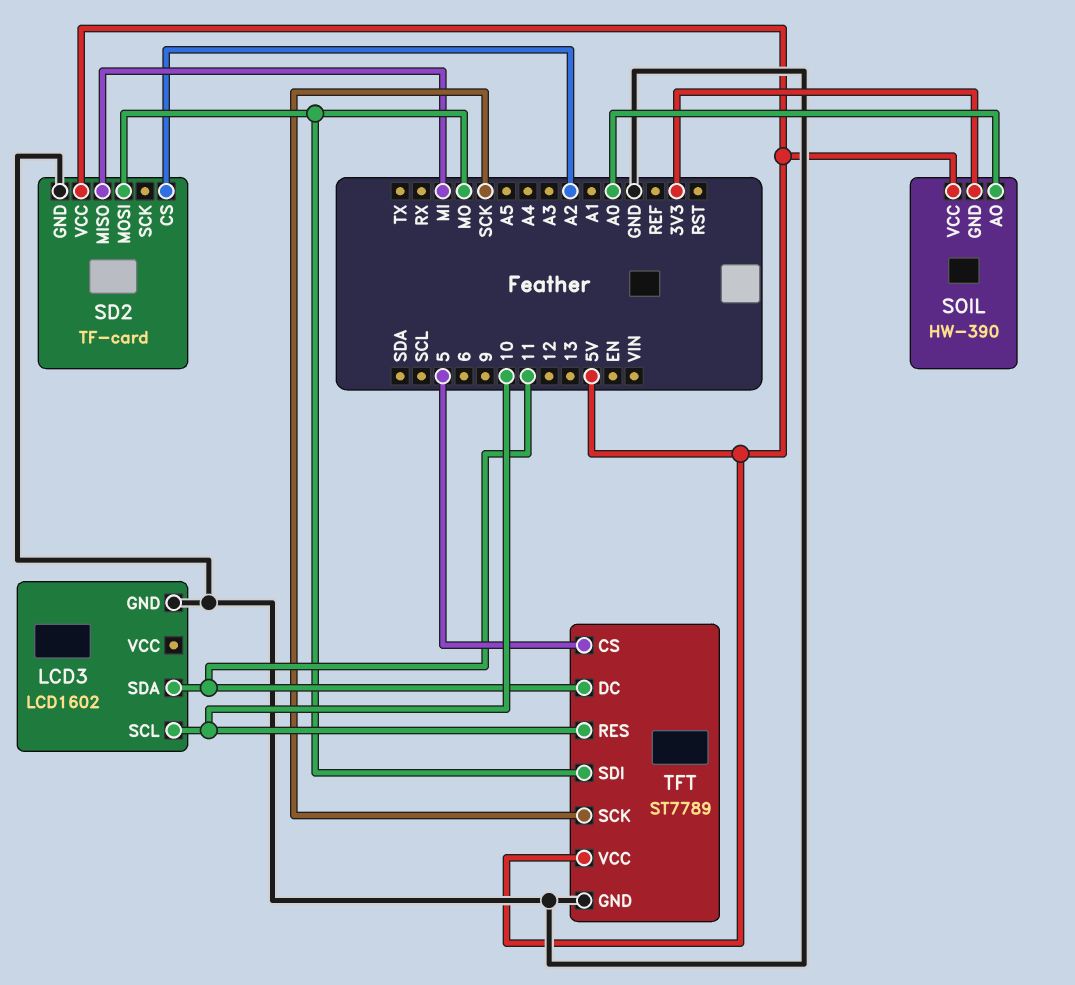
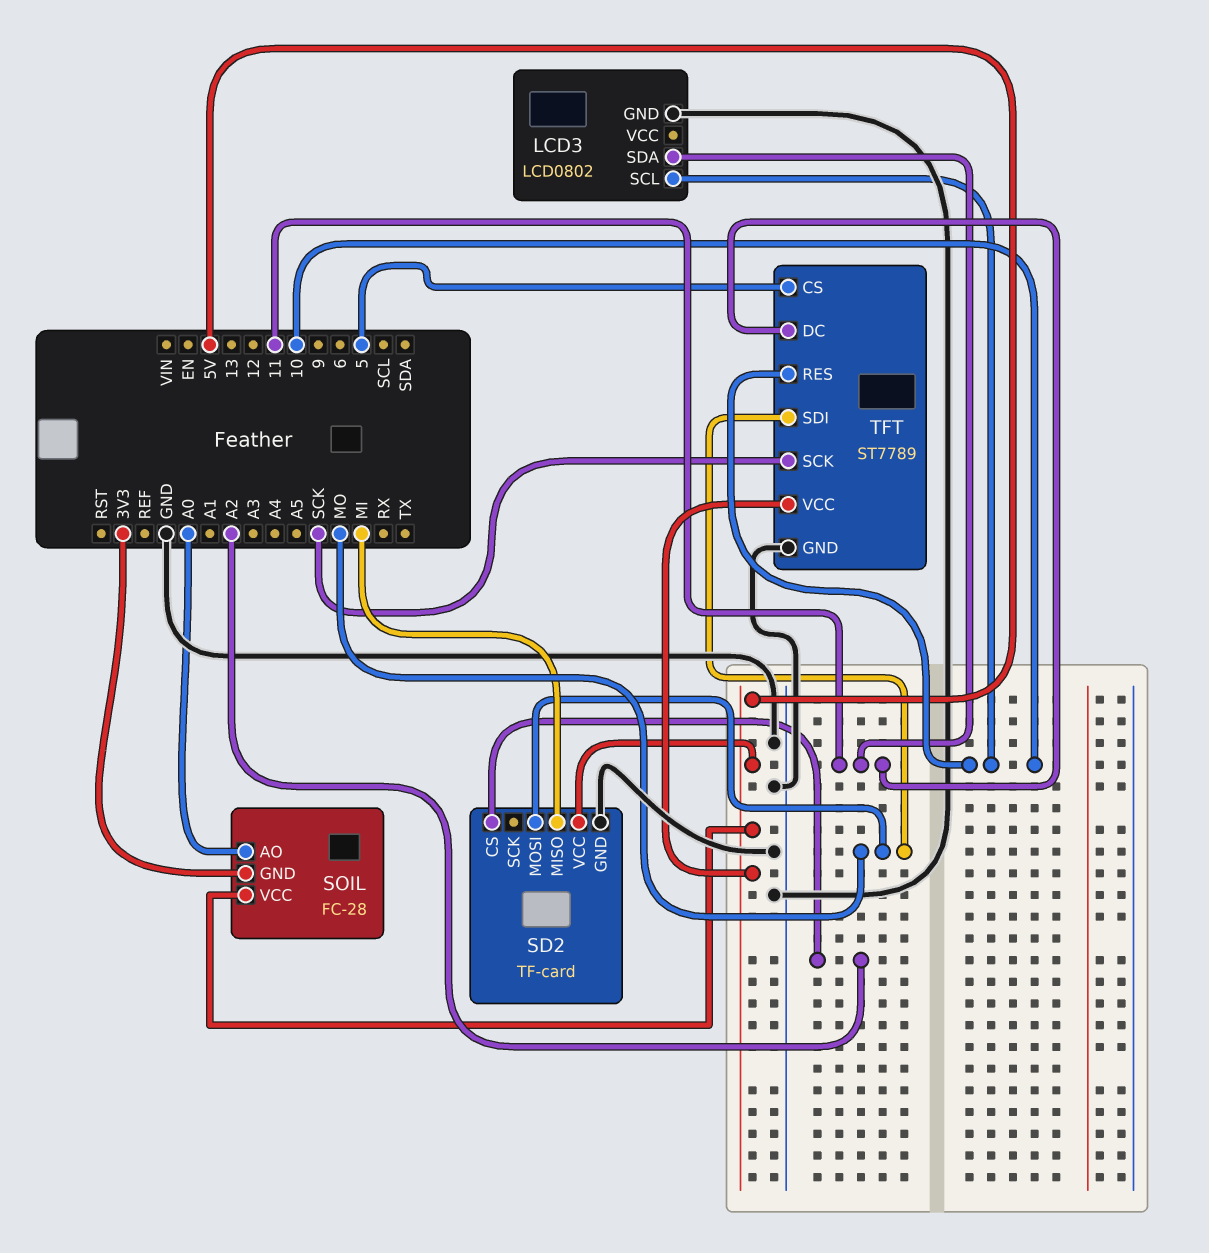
LCD3: LCD1602 -> LCD0802
SOIL: HW-390 -> FC-28

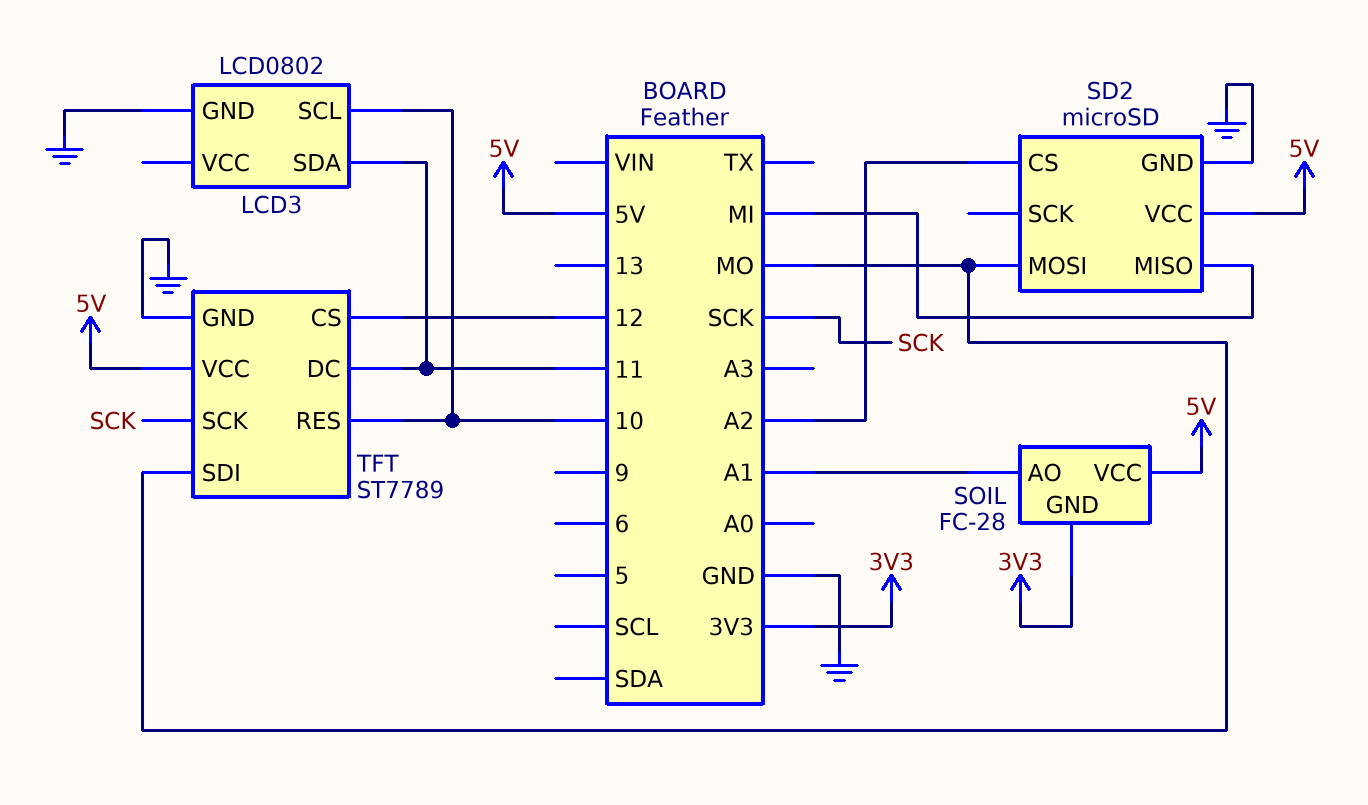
SD2: TF-card -> microSD
SOIL pin AO: A0 -> A1
TFT pin CS: 5 -> 12

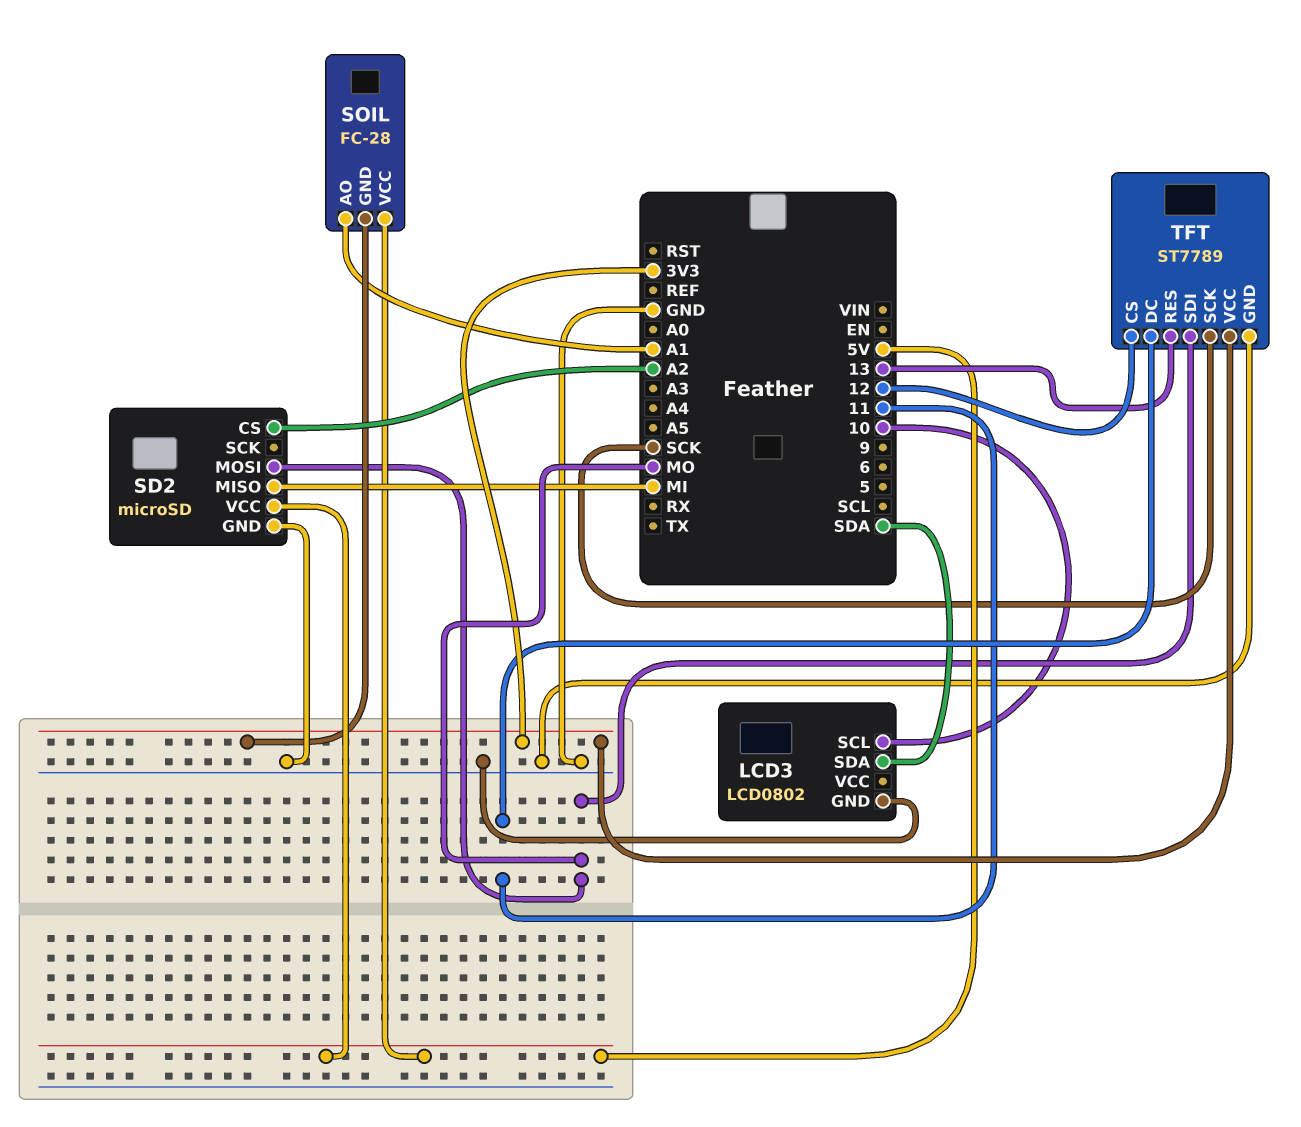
LCD3 pin SDA: 11 -> SDA
TFT pin RES: 10 -> 13
TFT pin VCC: 5V -> 3V3

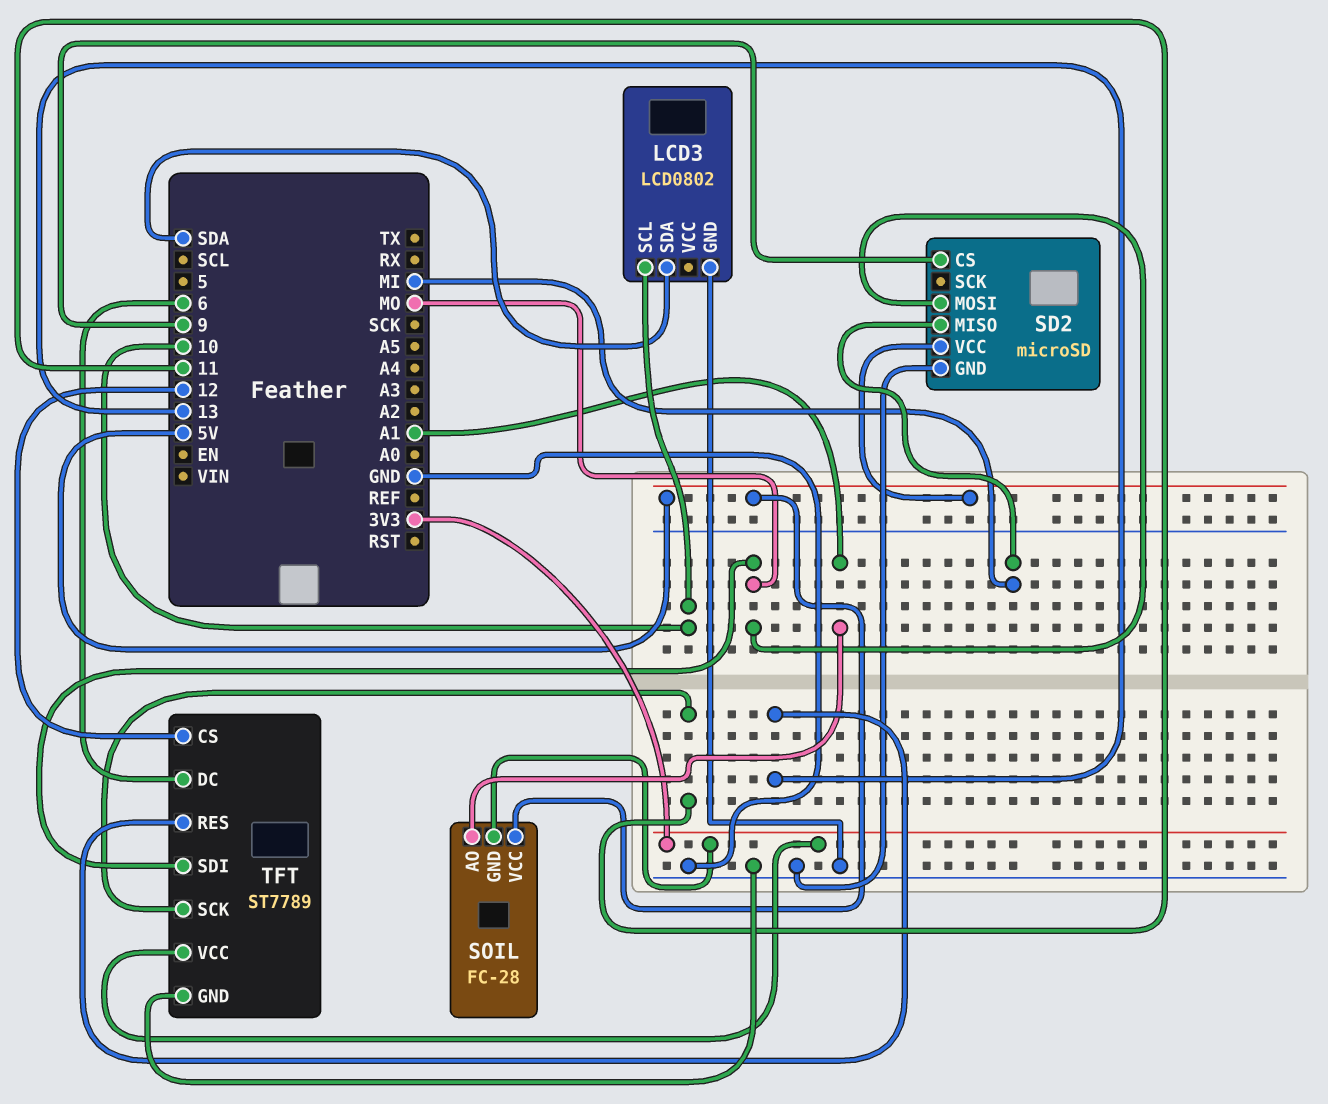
SD2 pin CS: A2 -> 9
TFT pin DC: 11 -> 6
TFT pin SCK: SCK -> 11

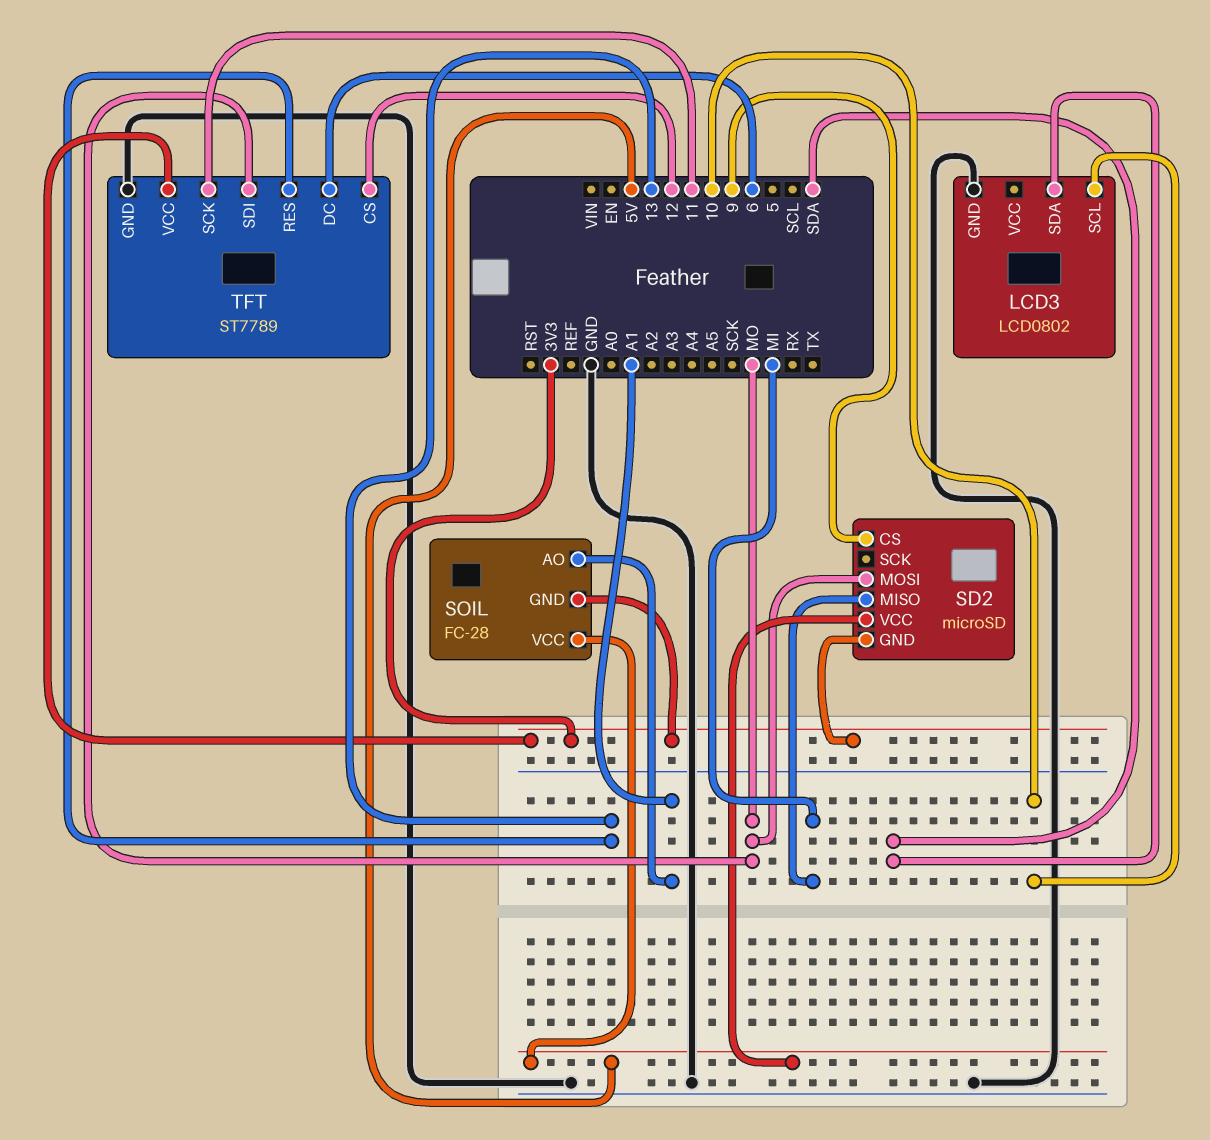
SD2 pin GND: GND -> 3V3

